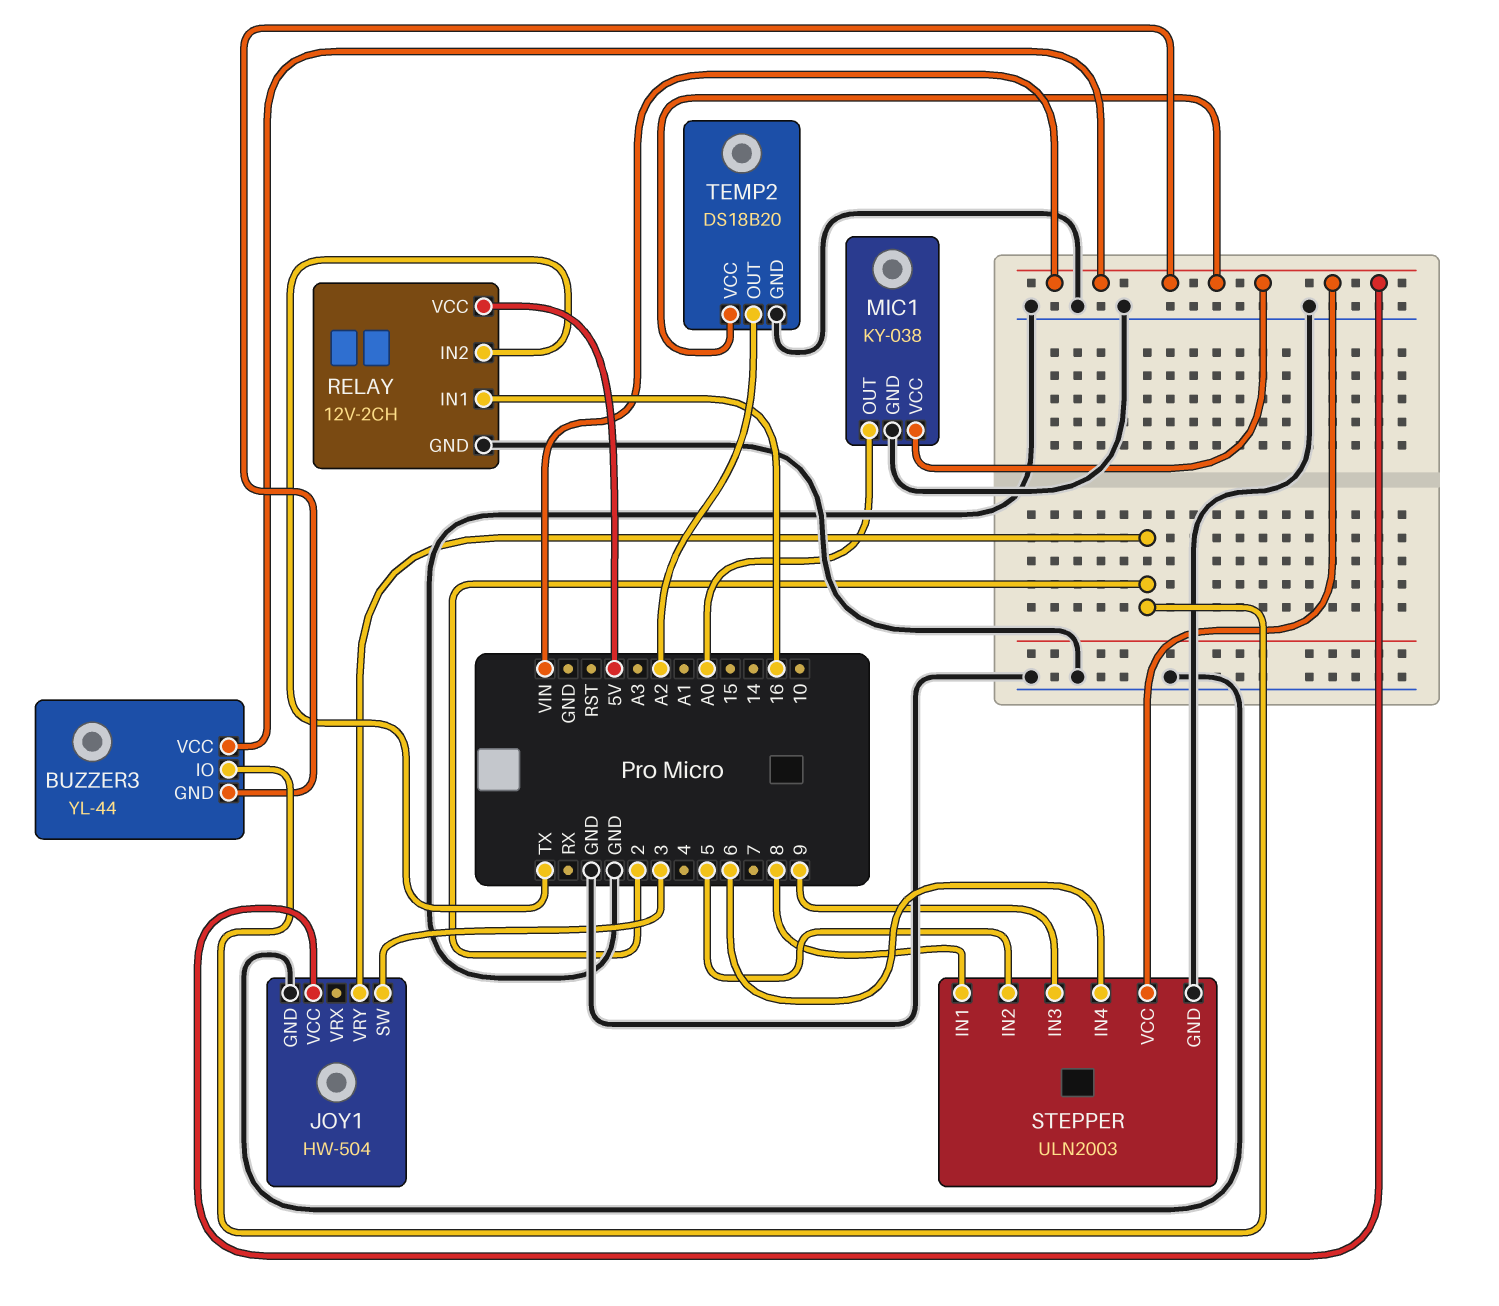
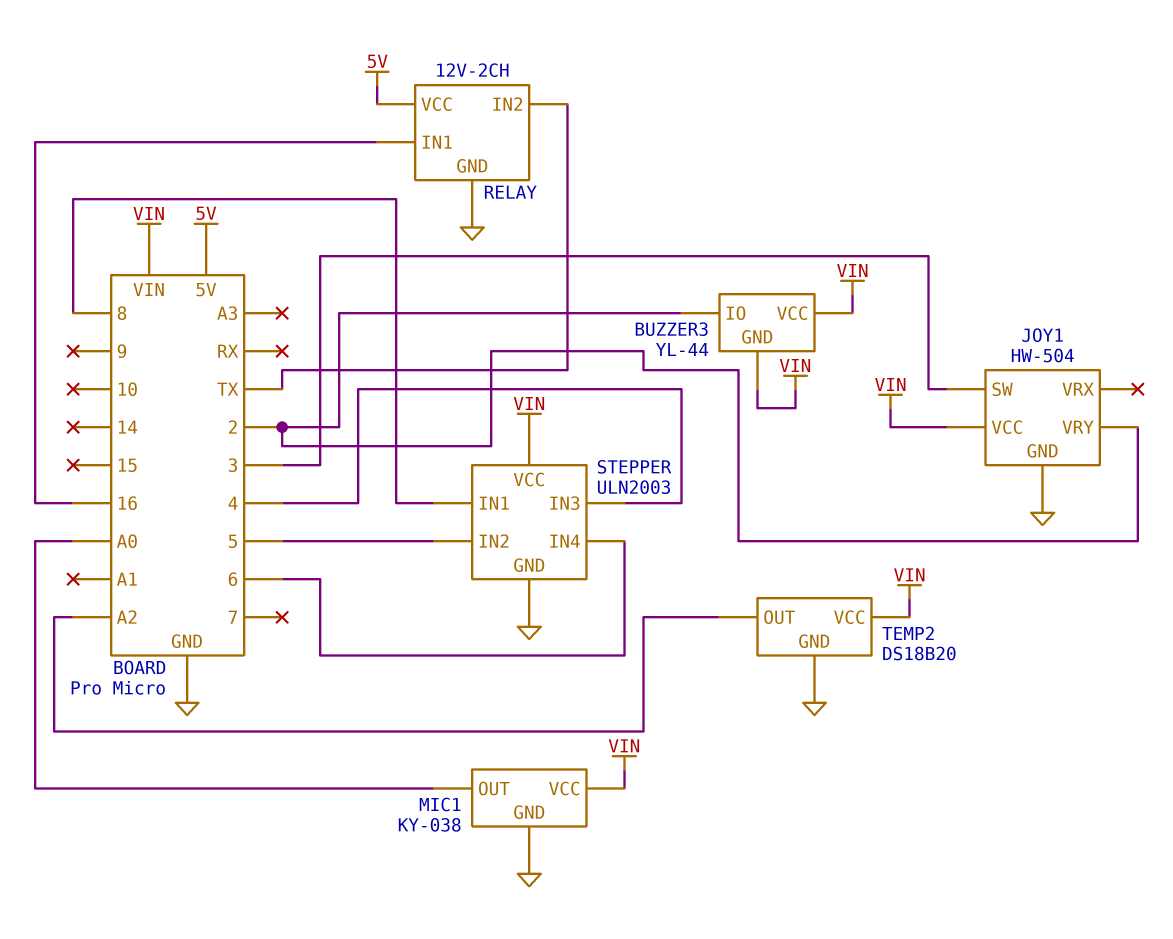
STEPPER pin IN3: 9 -> 4

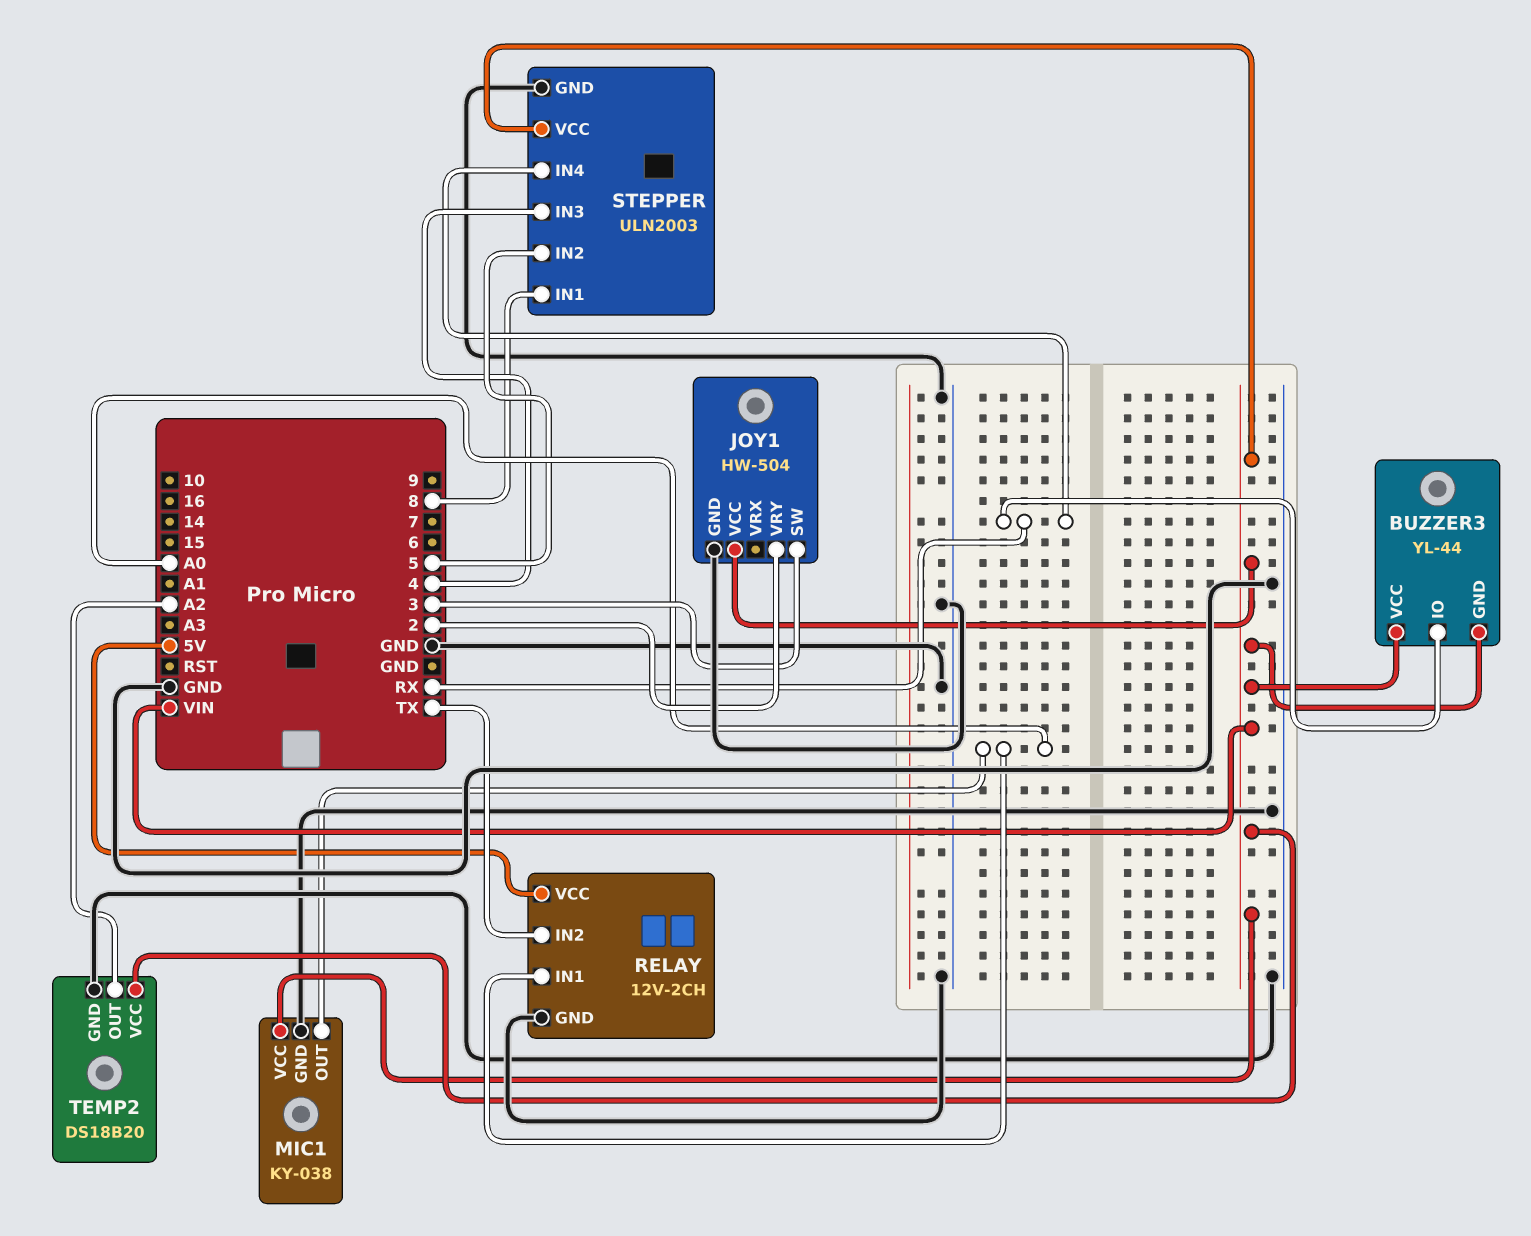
BUZZER3 pin IO: 2 -> RX
RELAY pin IN1: 16 -> A0
STEPPER pin IN4: 6 -> RX

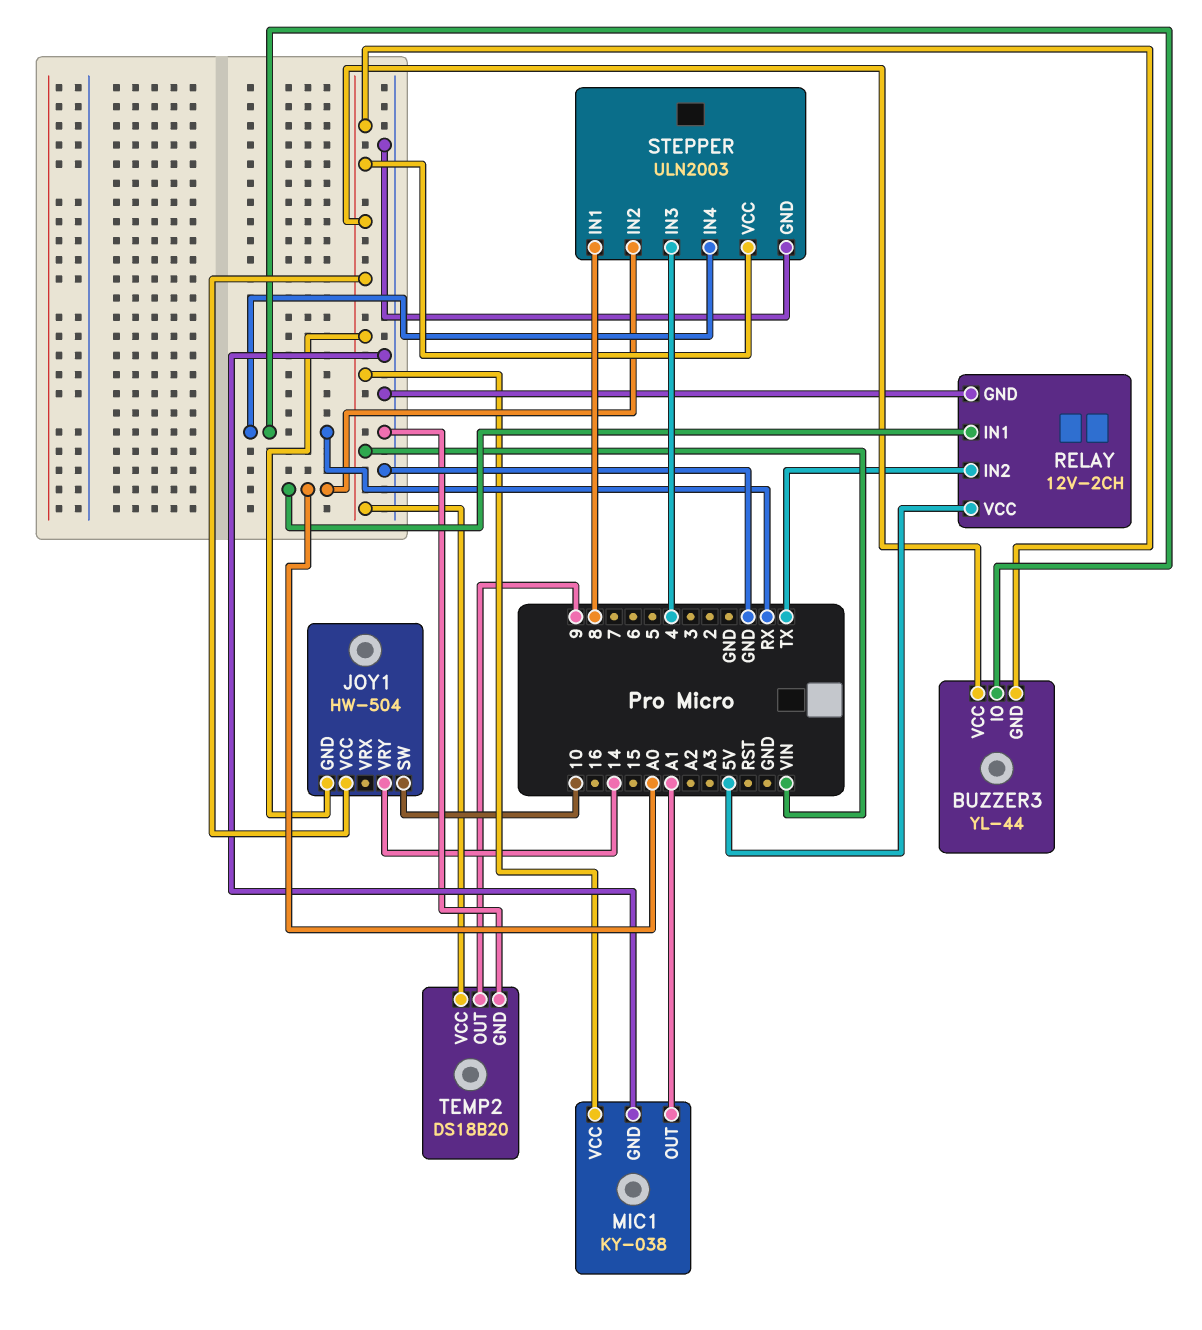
JOY1 pin GND: GND -> VIN
JOY1 pin SW: 3 -> 10
JOY1 pin VRY: 2 -> 14
MIC1 pin OUT: A0 -> A1
STEPPER pin IN2: 5 -> A0
TEMP2 pin OUT: A2 -> 9

